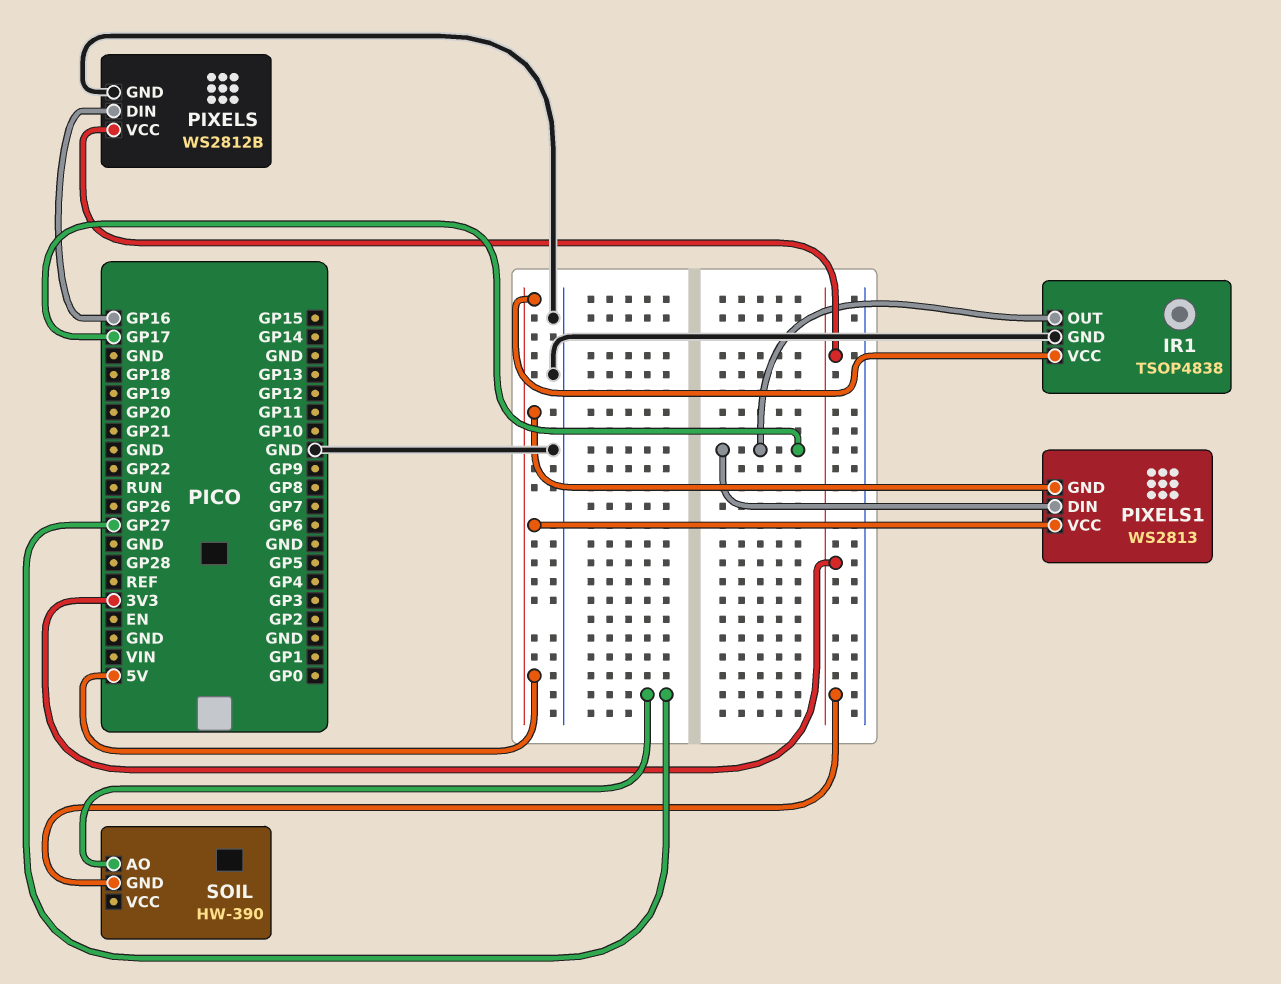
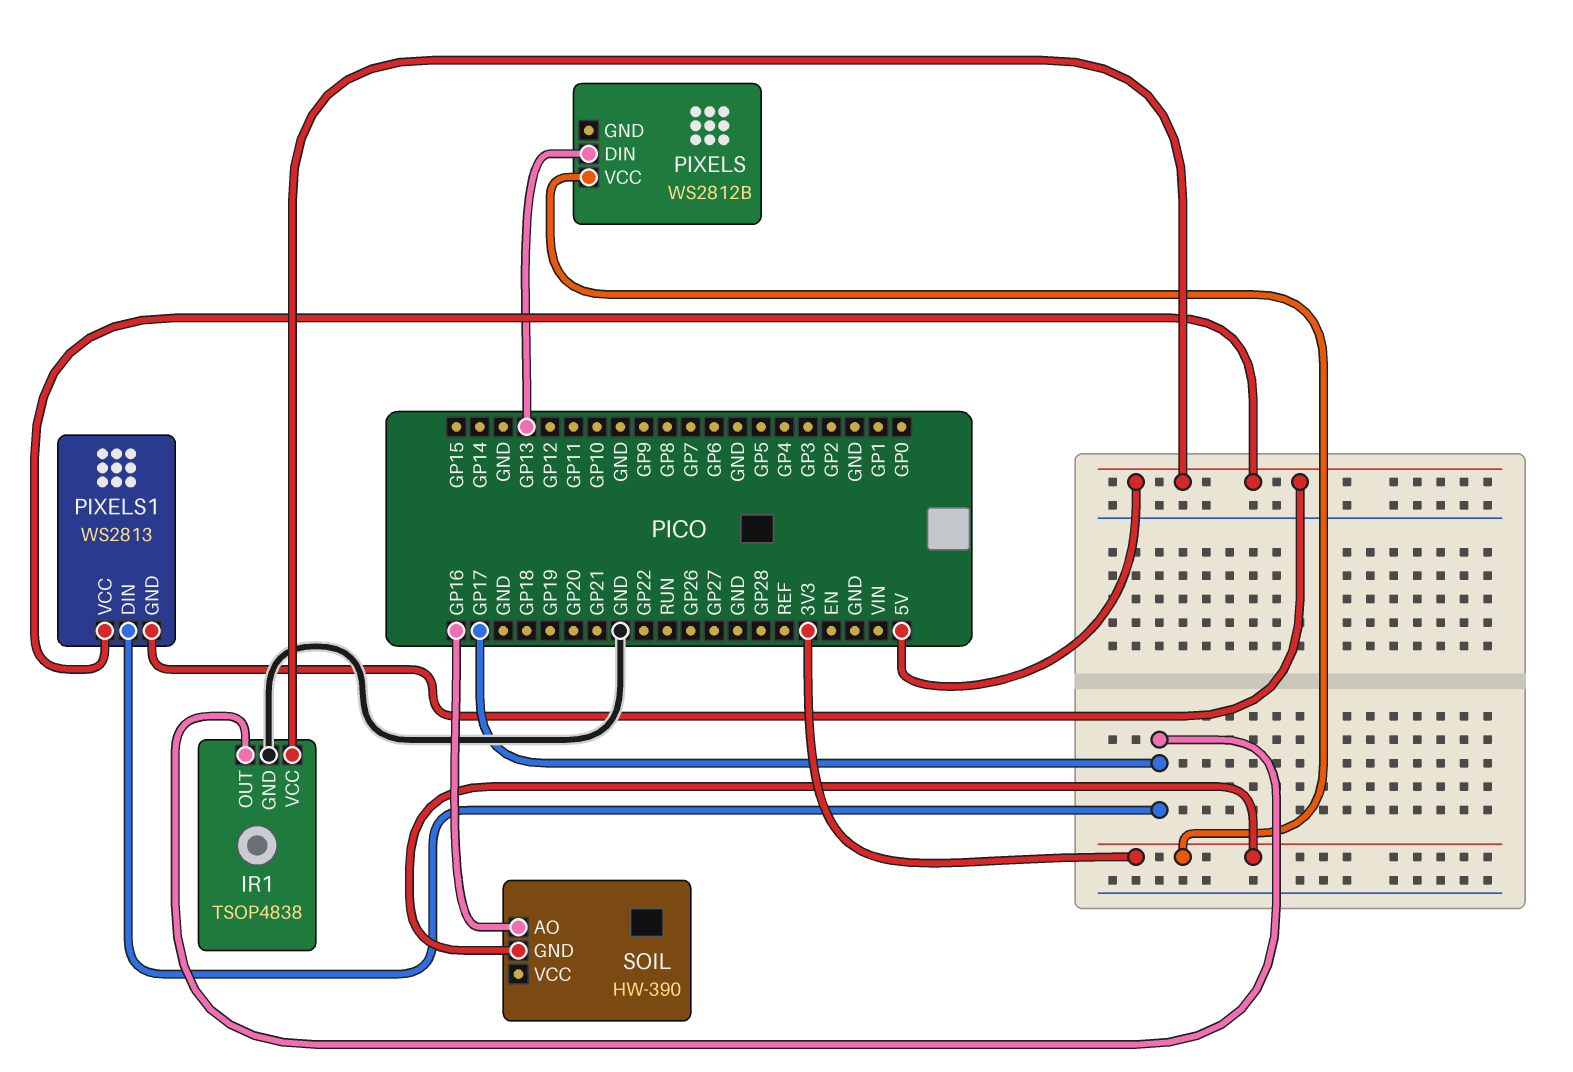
PIXELS pin DIN: GP16 -> GP13
PIXELS pin GND: GND -> none
SOIL pin AO: GP27 -> GP16

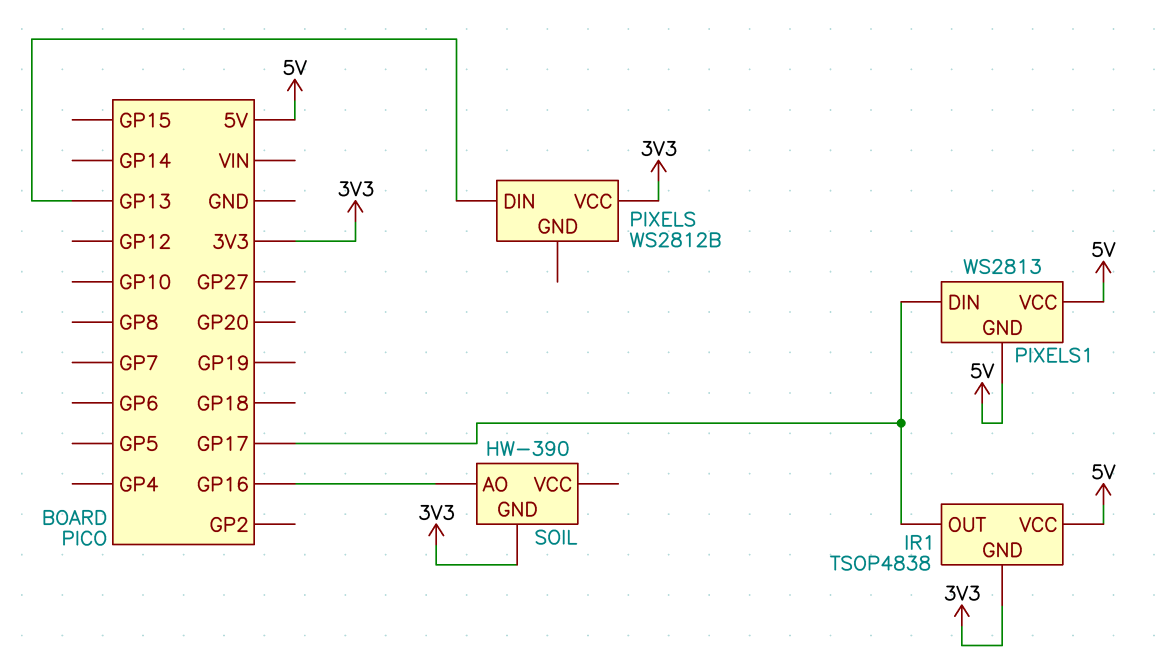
IR1 pin GND: GND -> 3V3

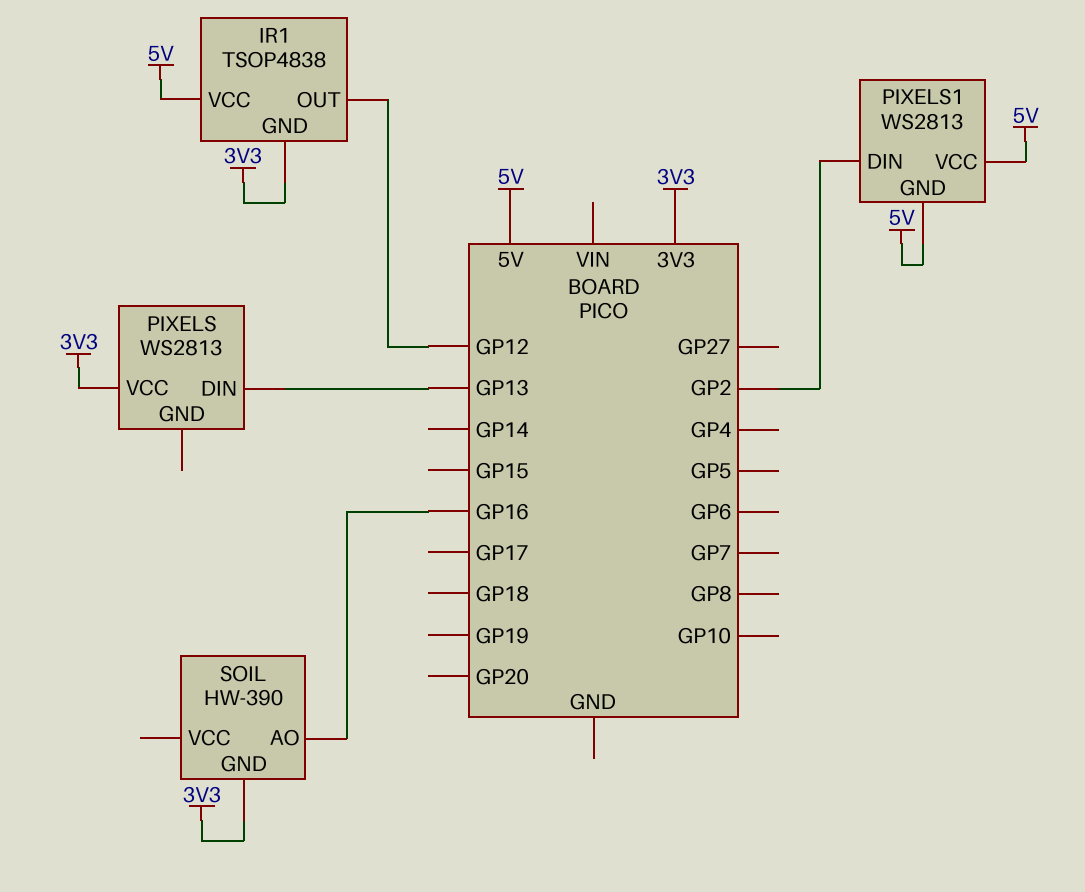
IR1 pin OUT: GP17 -> GP12
PIXELS: WS2812B -> WS2813
PIXELS1 pin DIN: GP17 -> GP2

